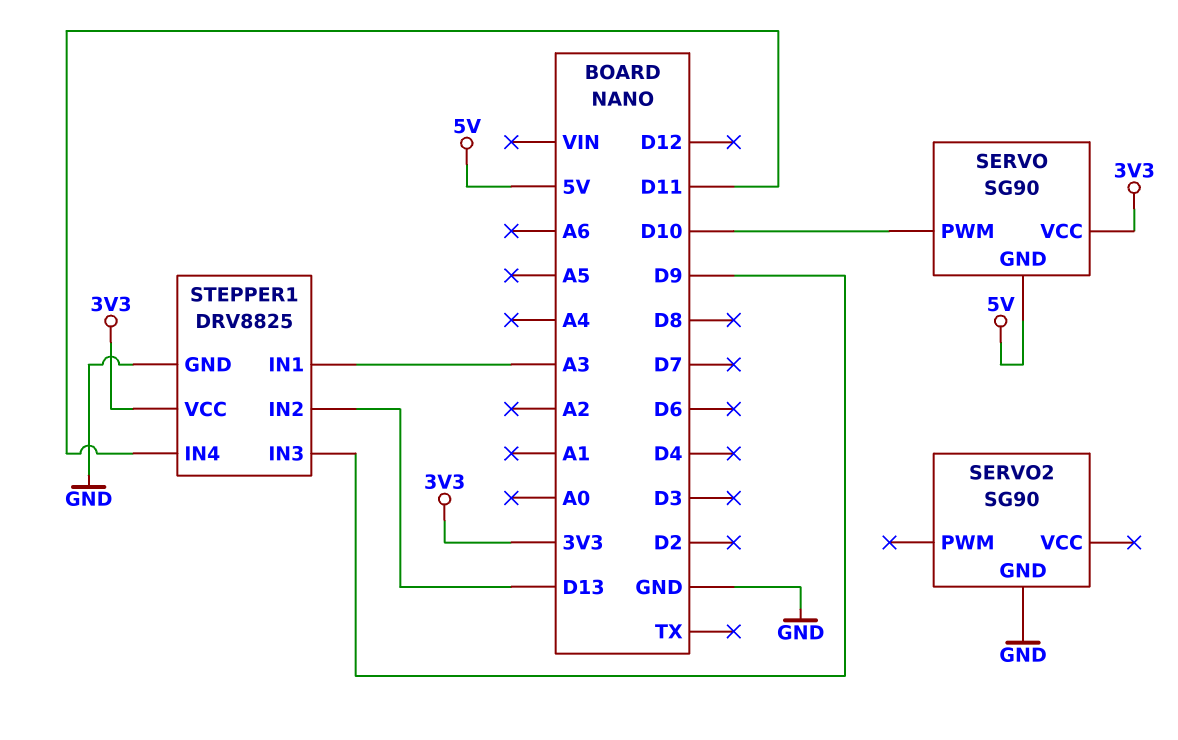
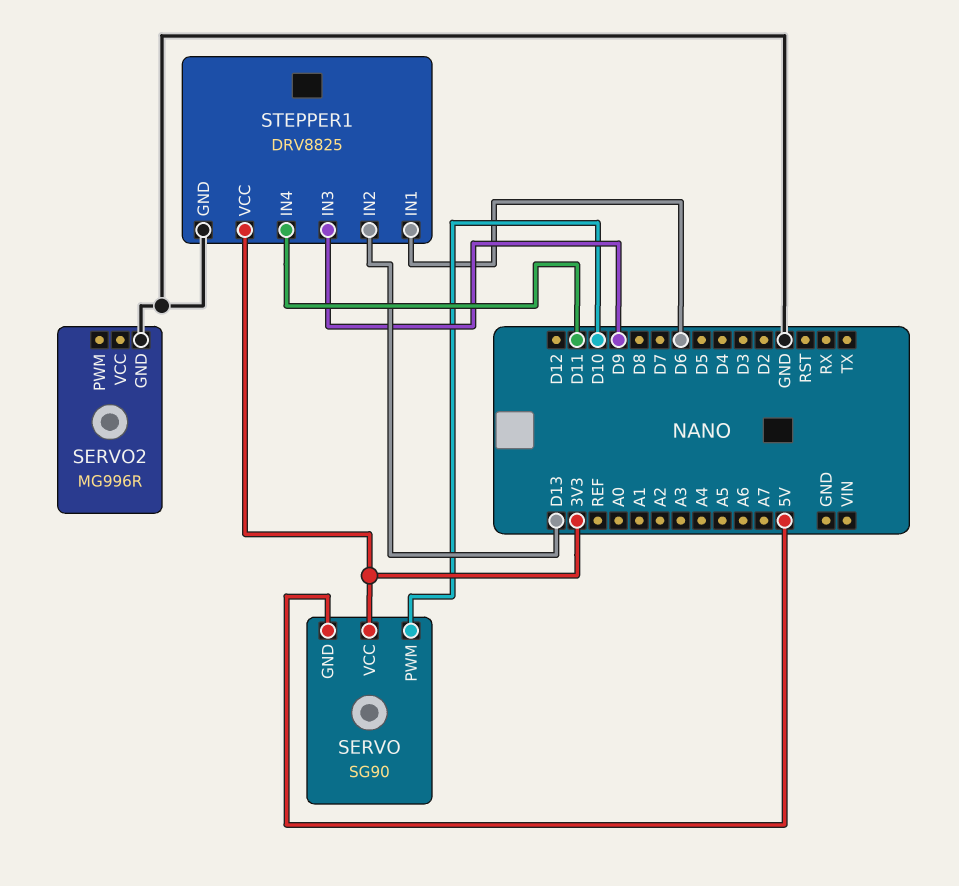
SERVO2: SG90 -> MG996R
STEPPER1 pin IN1: A3 -> D6

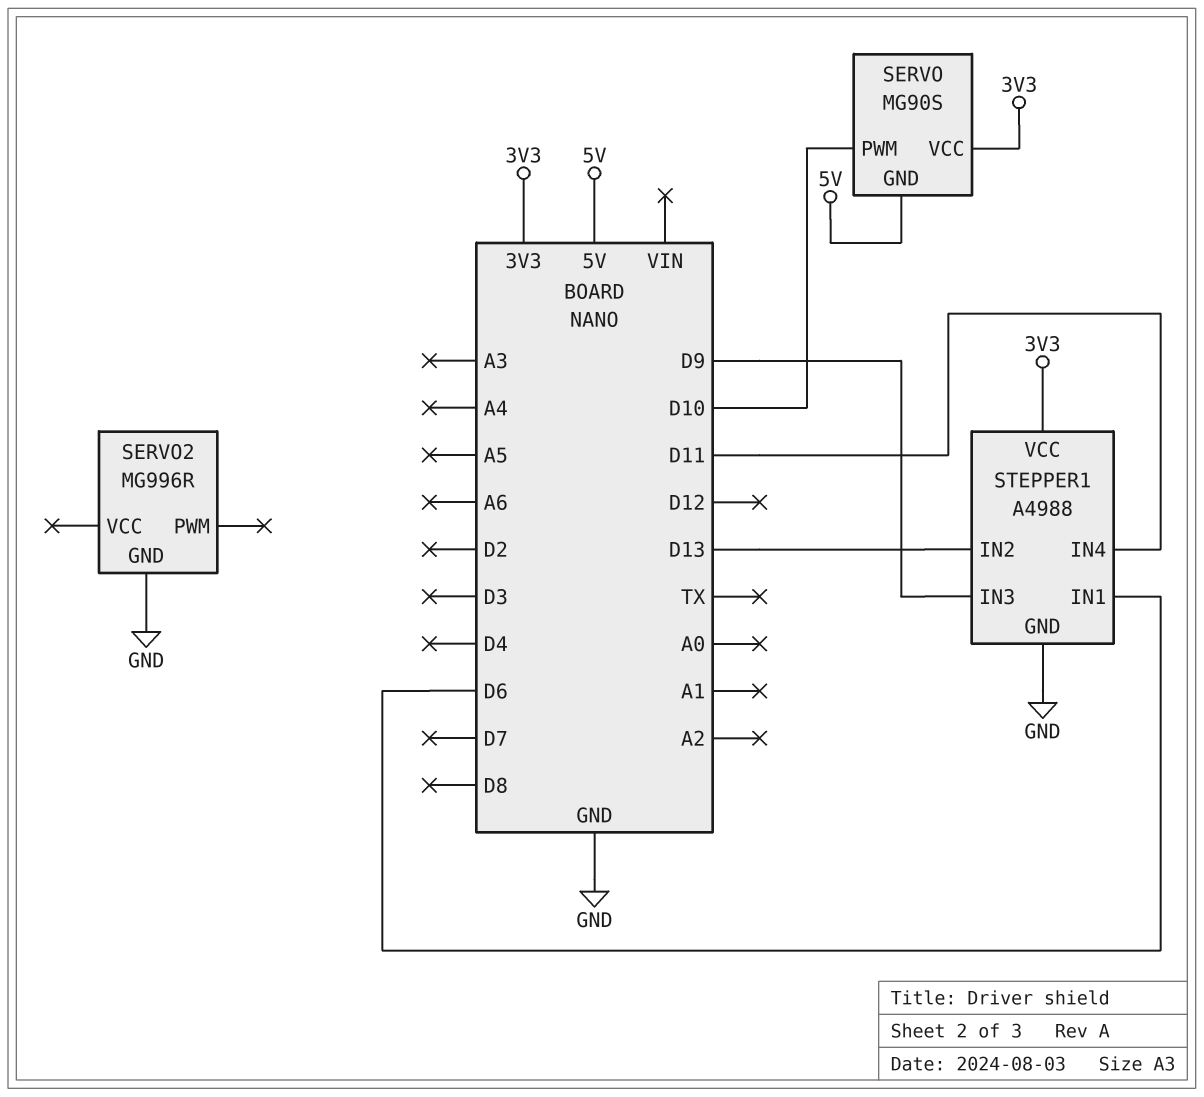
SERVO: SG90 -> MG90S
STEPPER1: DRV8825 -> A4988

